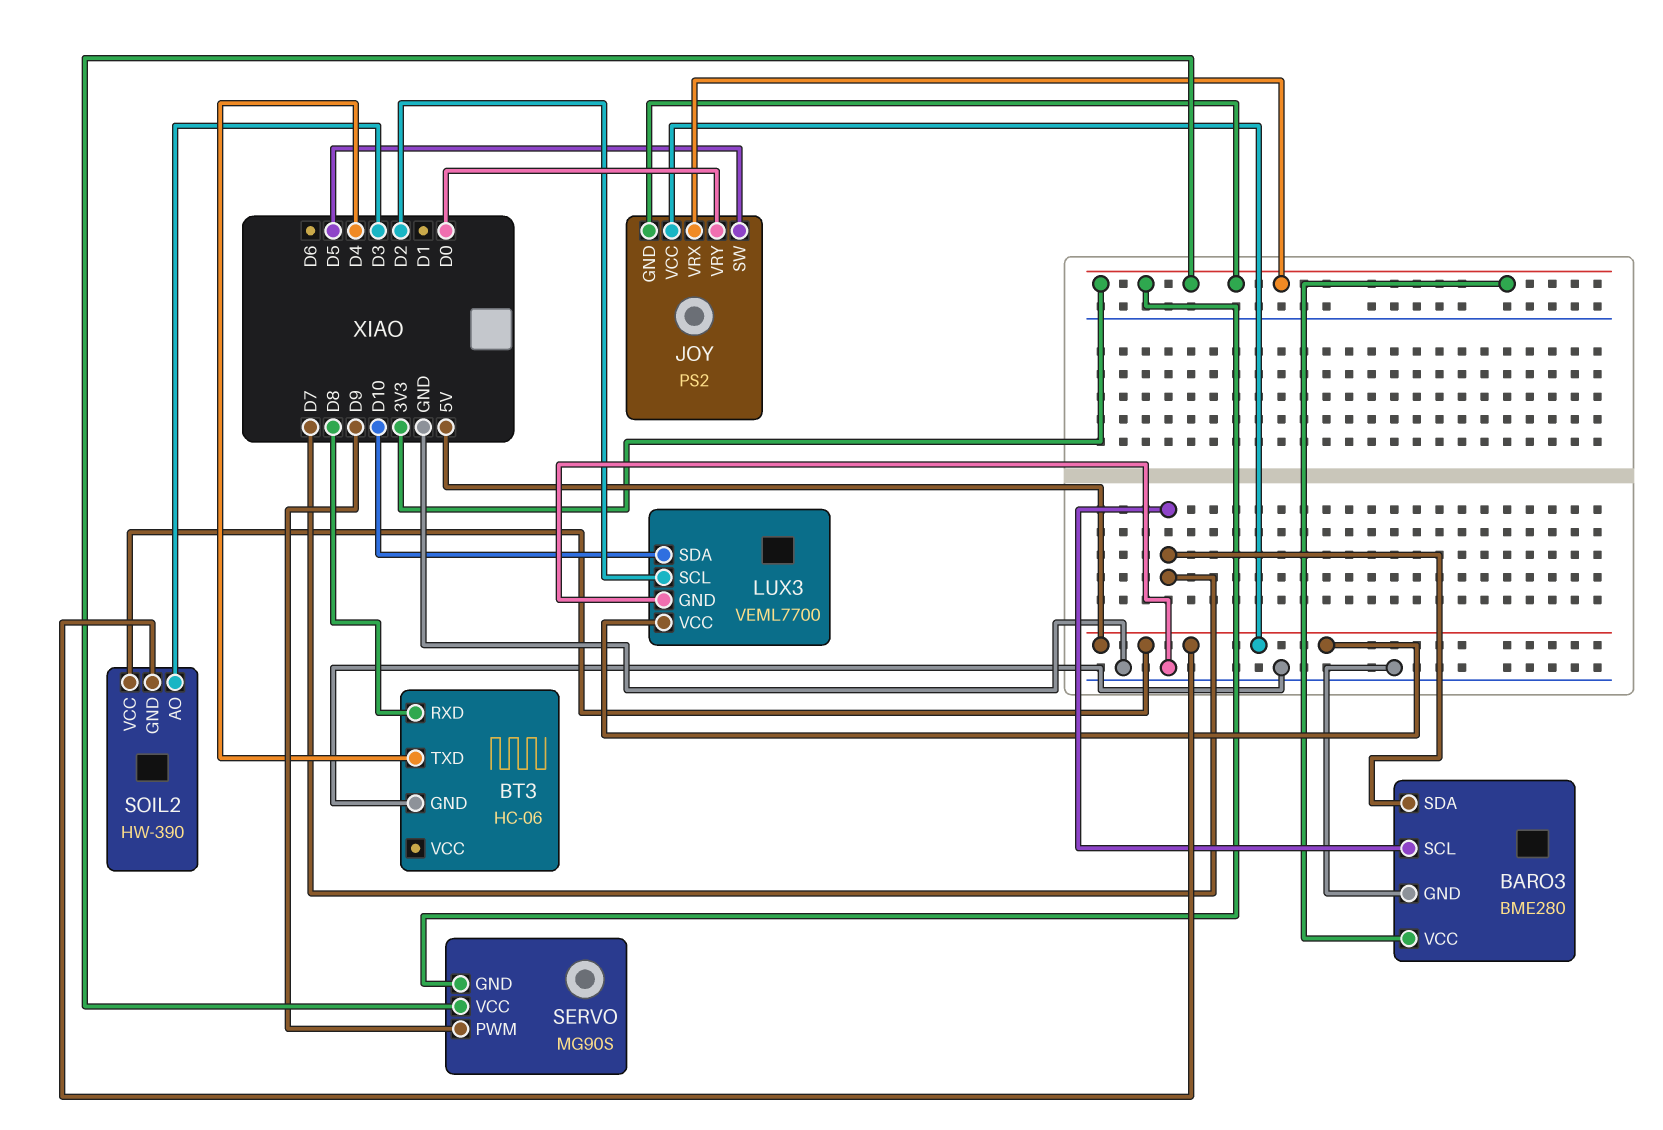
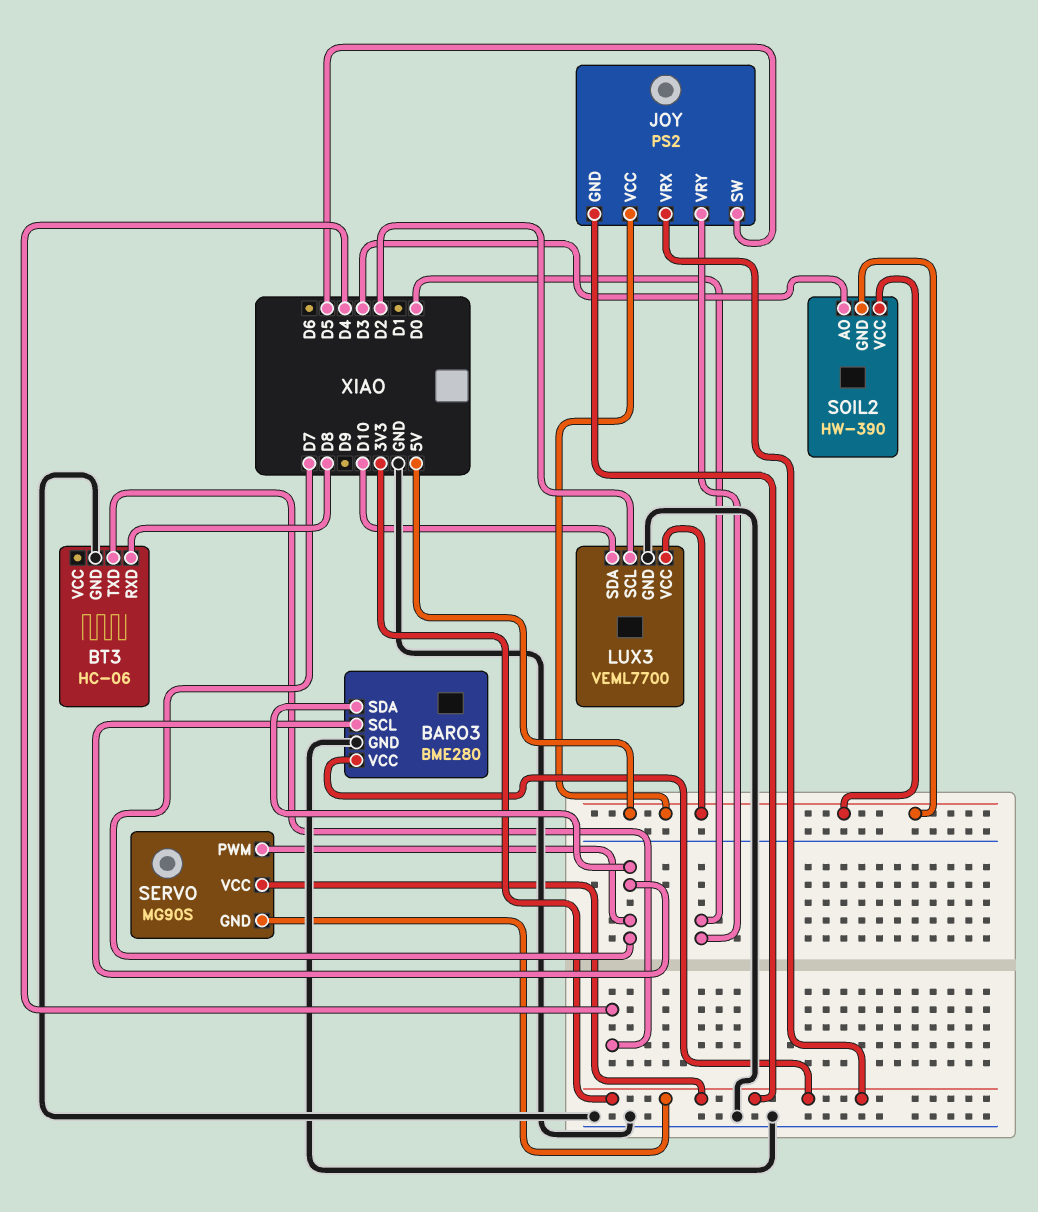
SERVO pin PWM: D9 -> D7

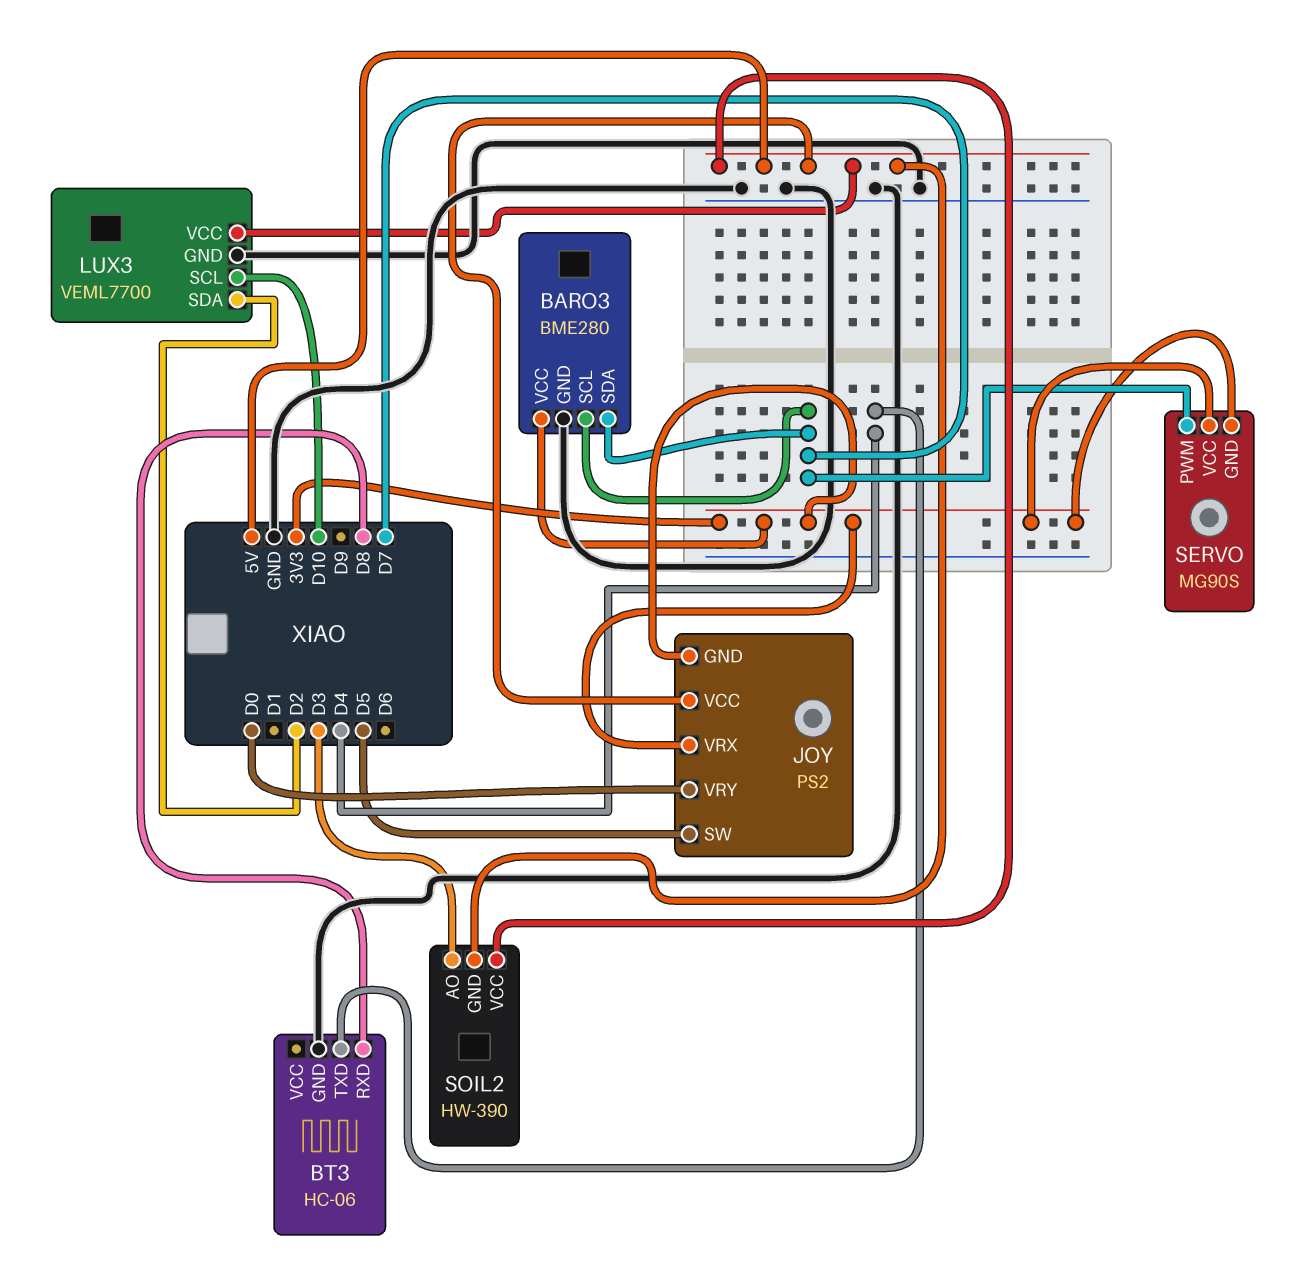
LUX3 pin SCL: D2 -> D10
LUX3 pin SDA: D10 -> D2

